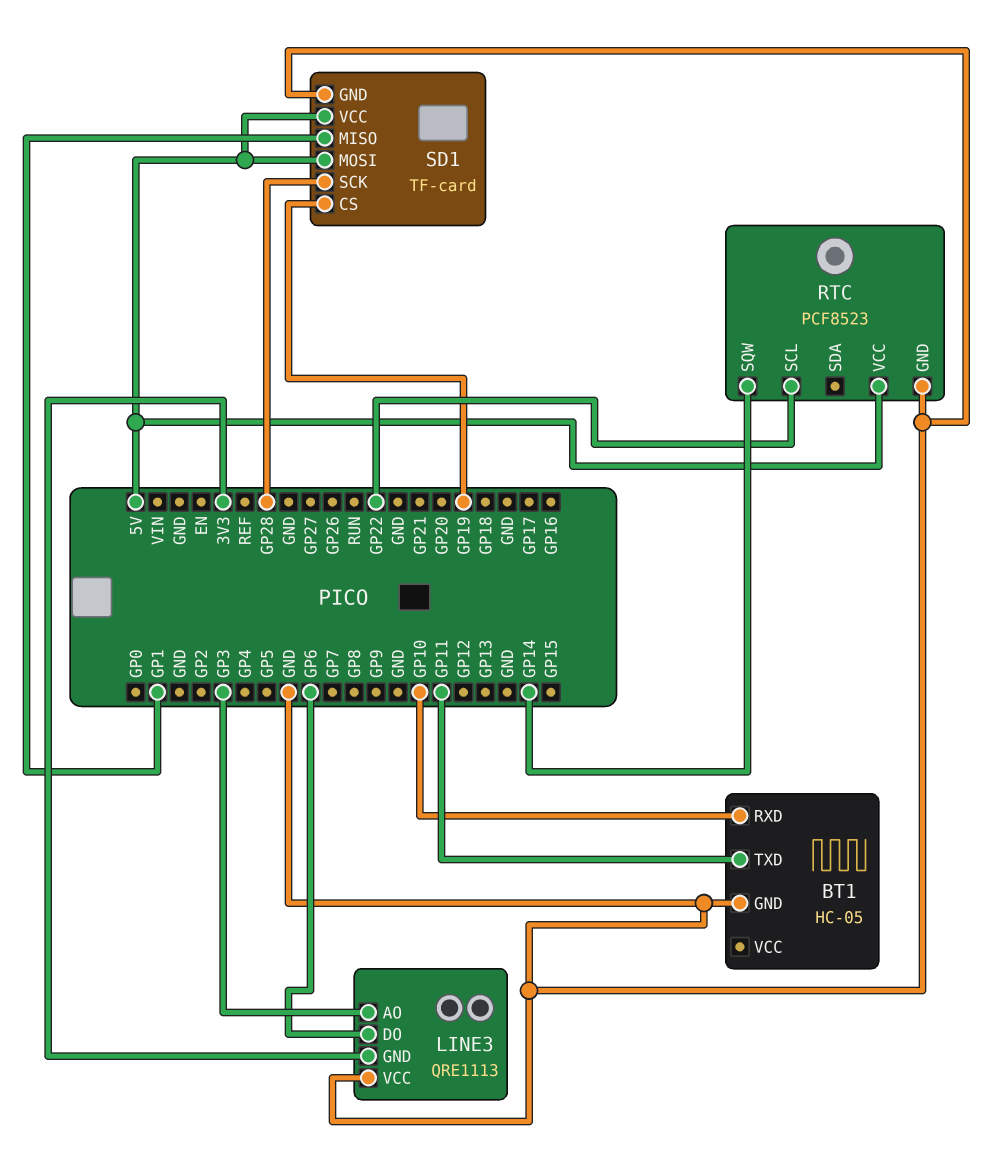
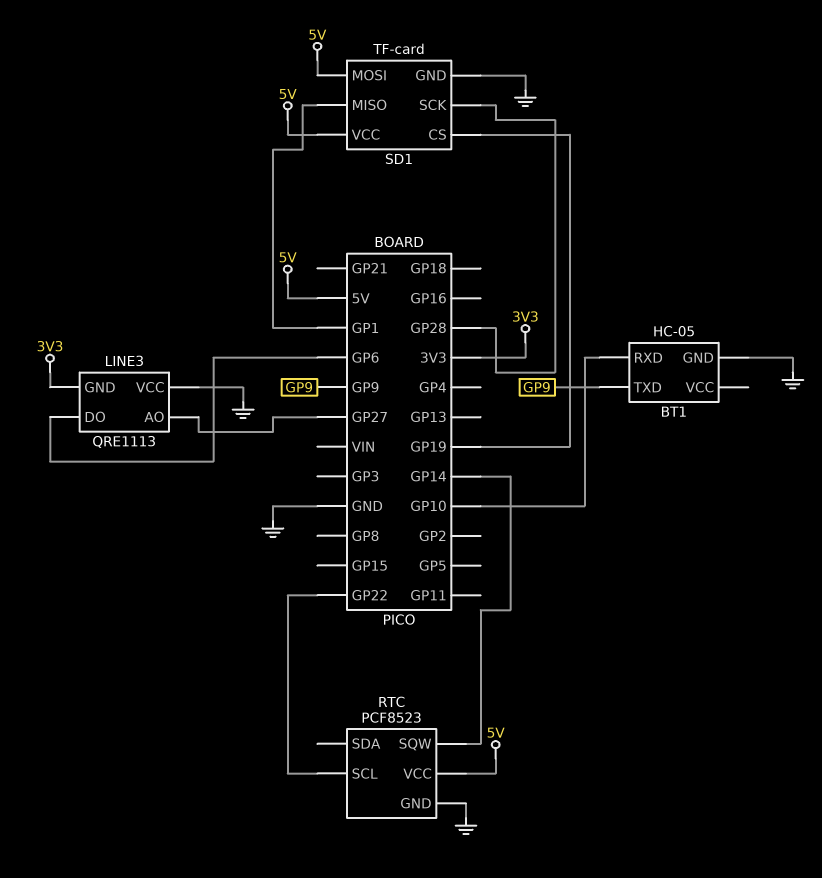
BT1 pin TXD: GP11 -> GP9
LINE3 pin AO: GP3 -> GP27

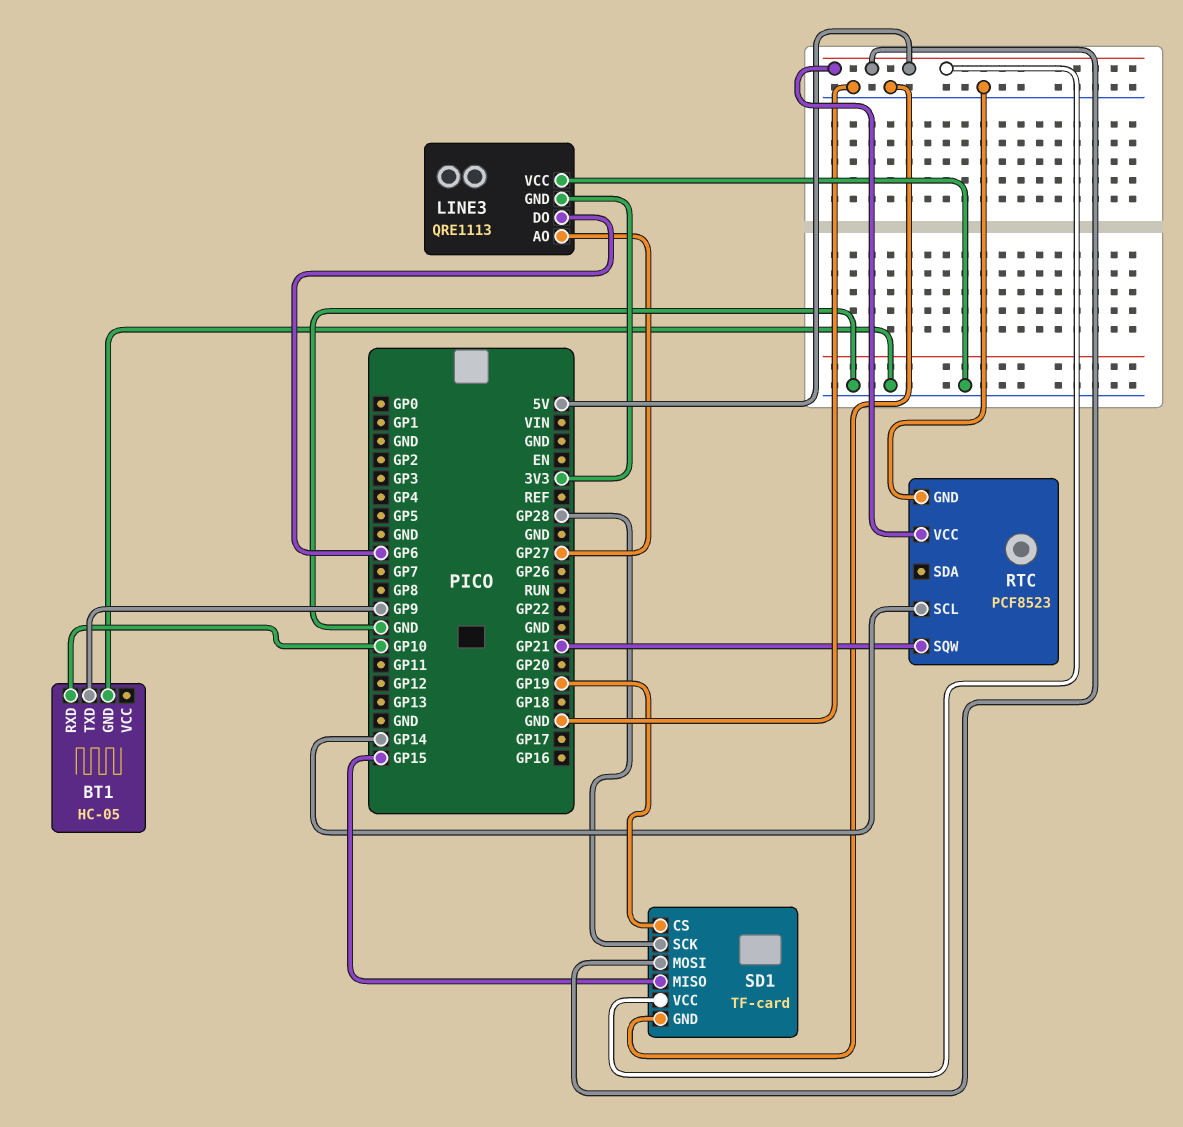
RTC pin SCL: GP22 -> GP14
RTC pin SQW: GP14 -> GP21
SD1 pin MISO: GP1 -> GP15

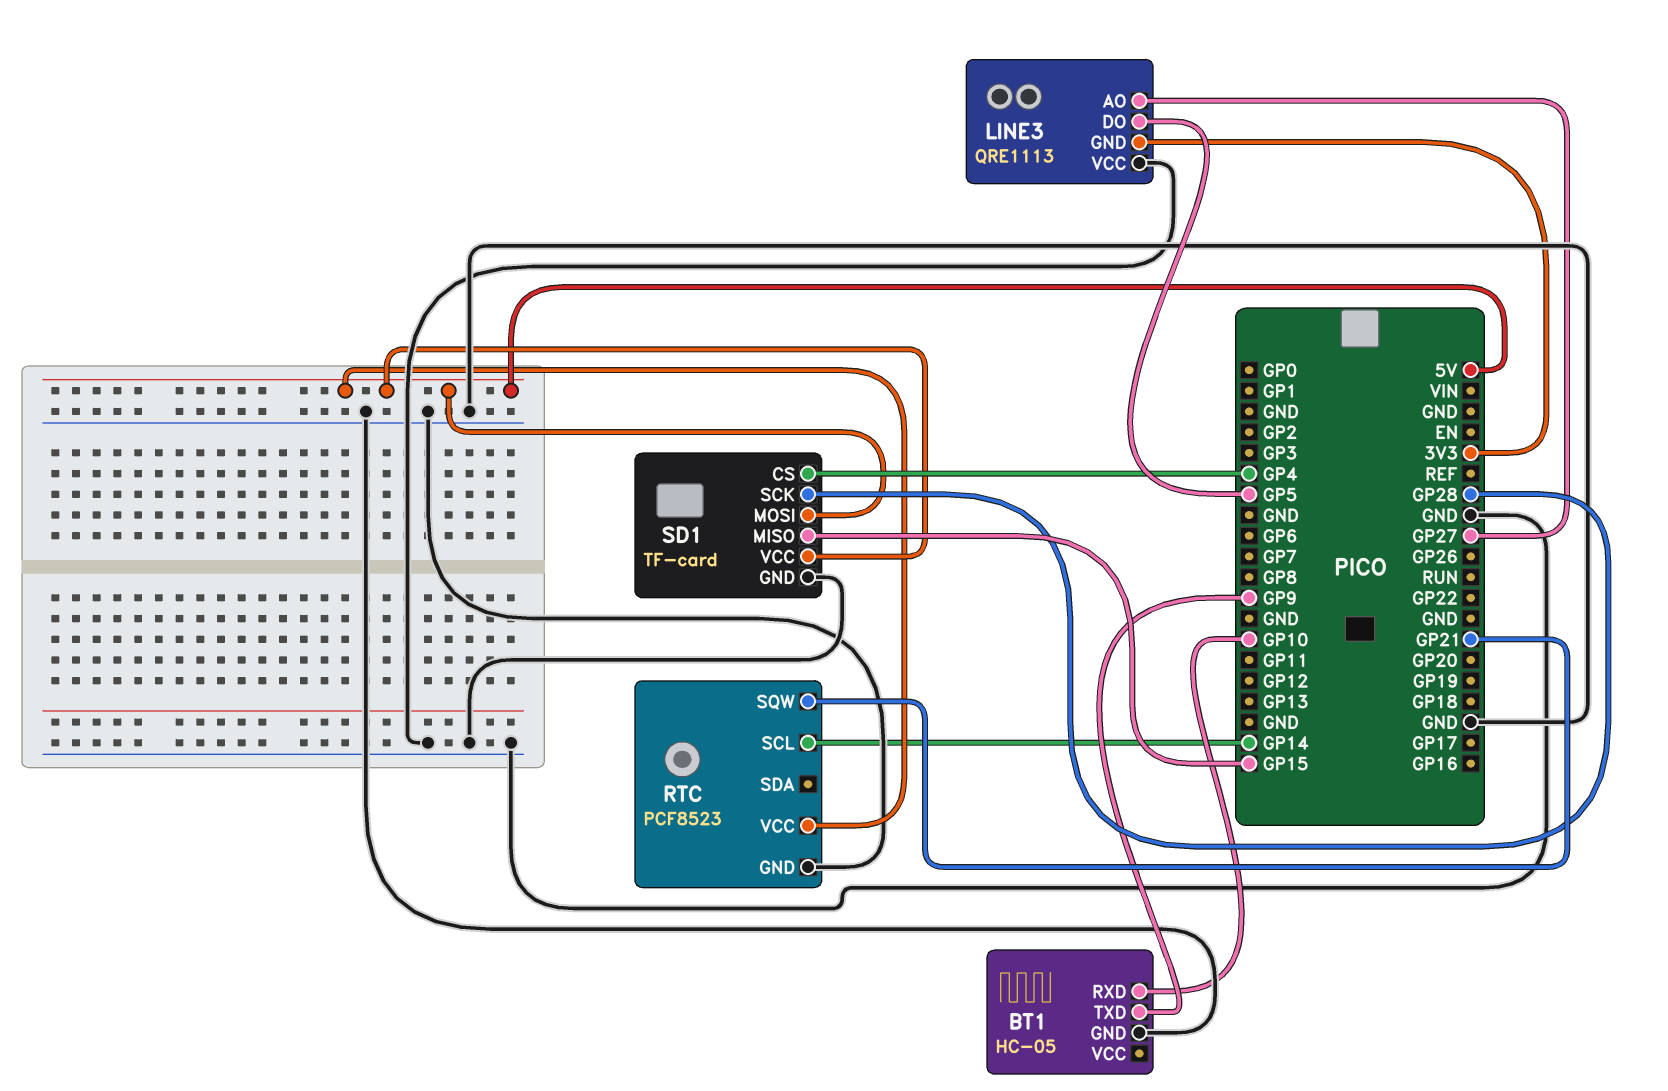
LINE3 pin DO: GP6 -> GP5
SD1 pin CS: GP19 -> GP4

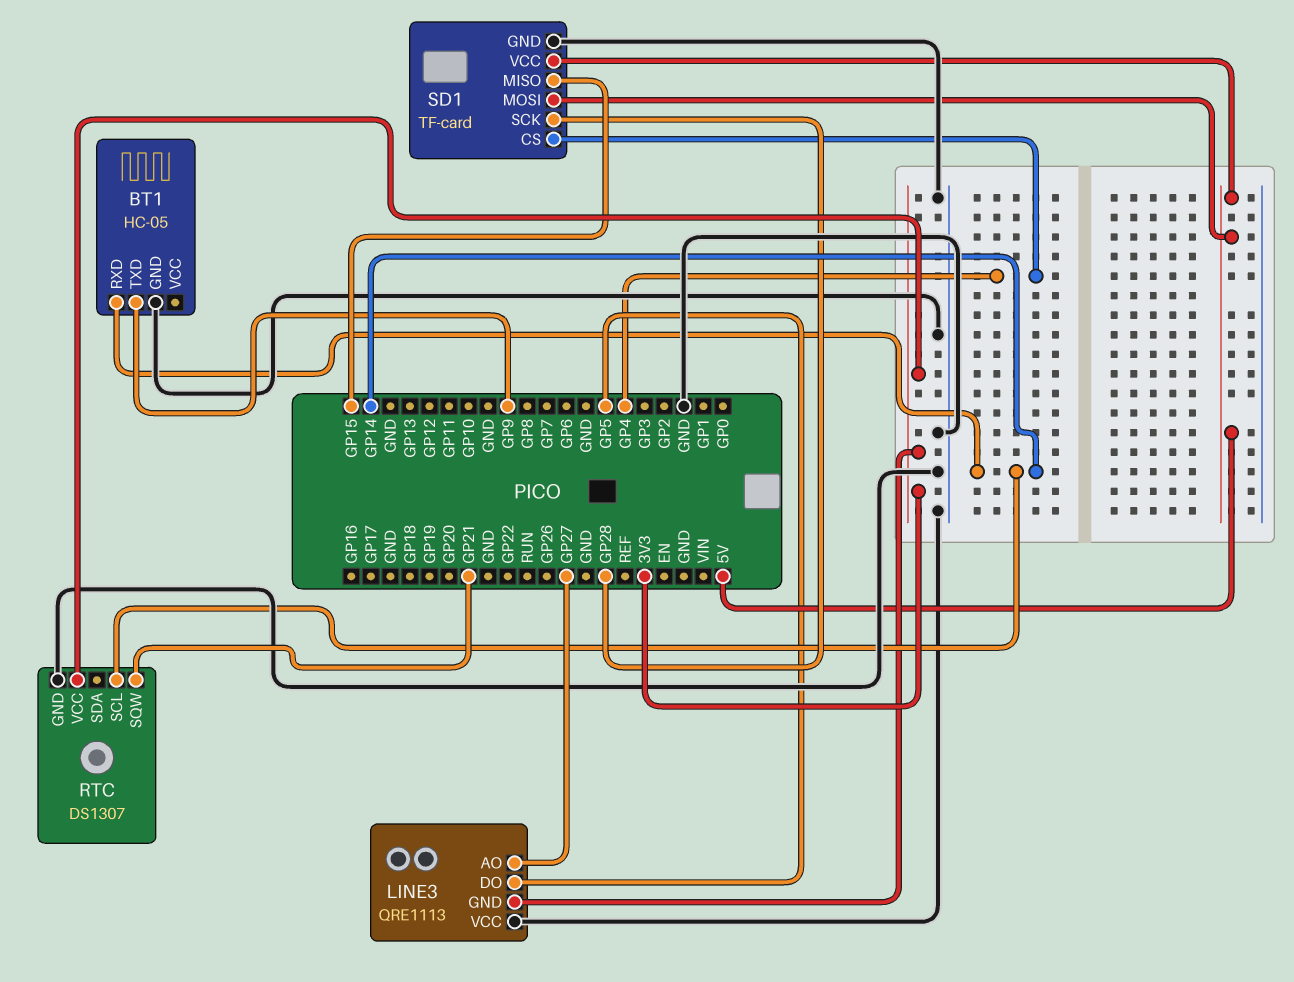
BT1 pin RXD: GP10 -> GP14
RTC: PCF8523 -> DS1307
RTC pin VCC: 5V -> 3V3

